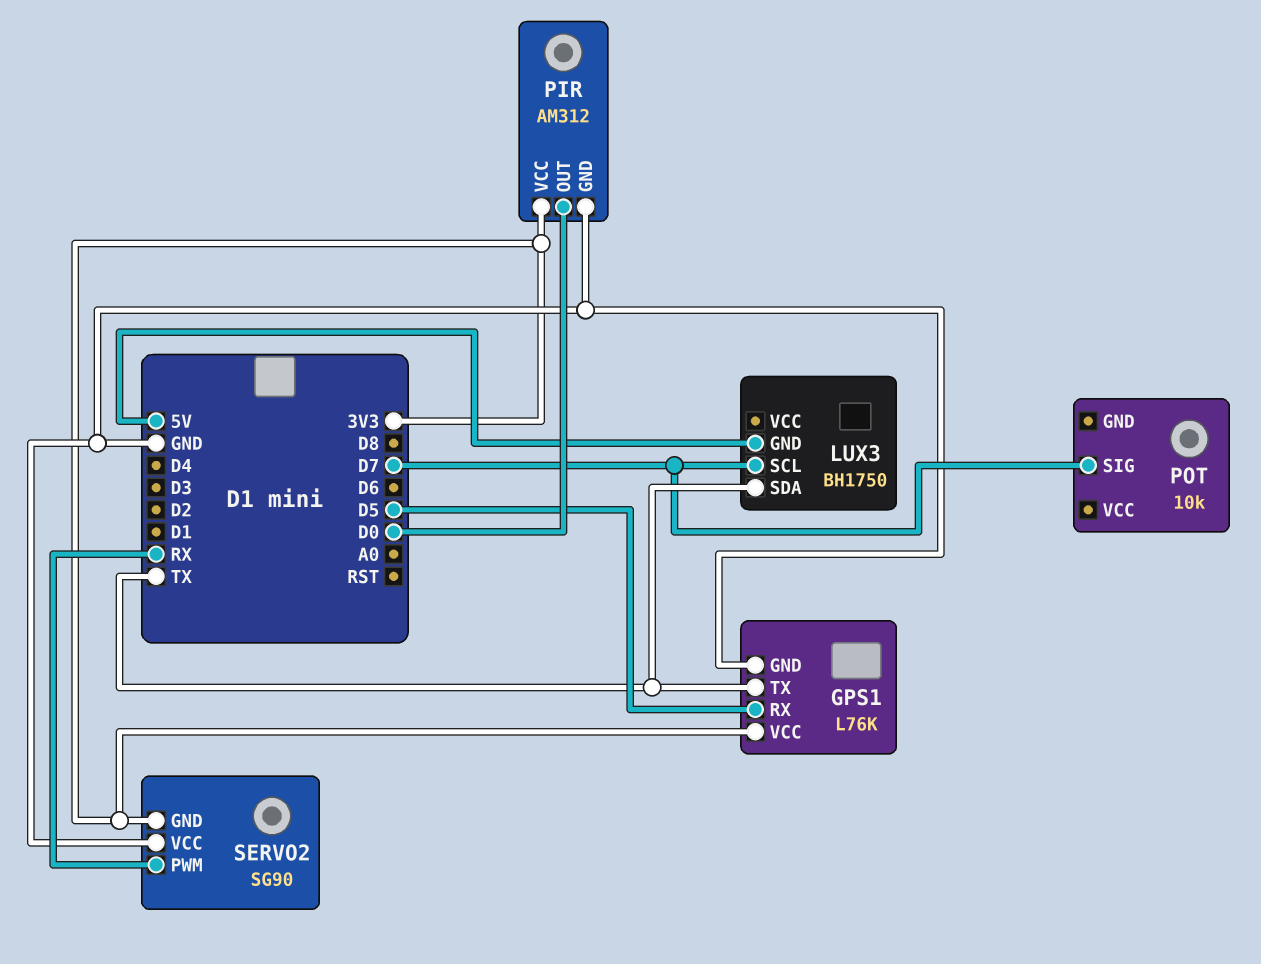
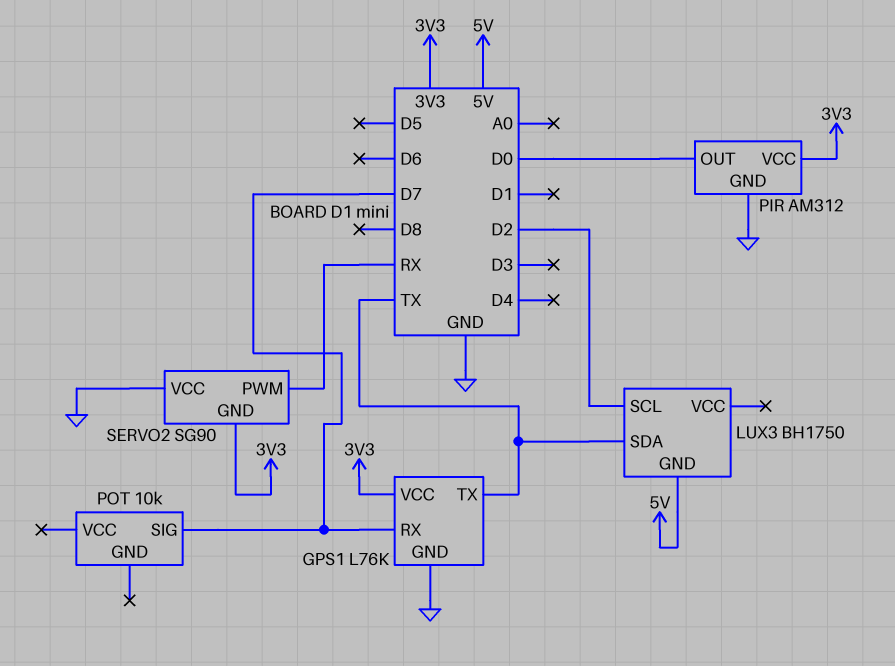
GPS1 pin RX: D5 -> D7
LUX3 pin SCL: D7 -> D2

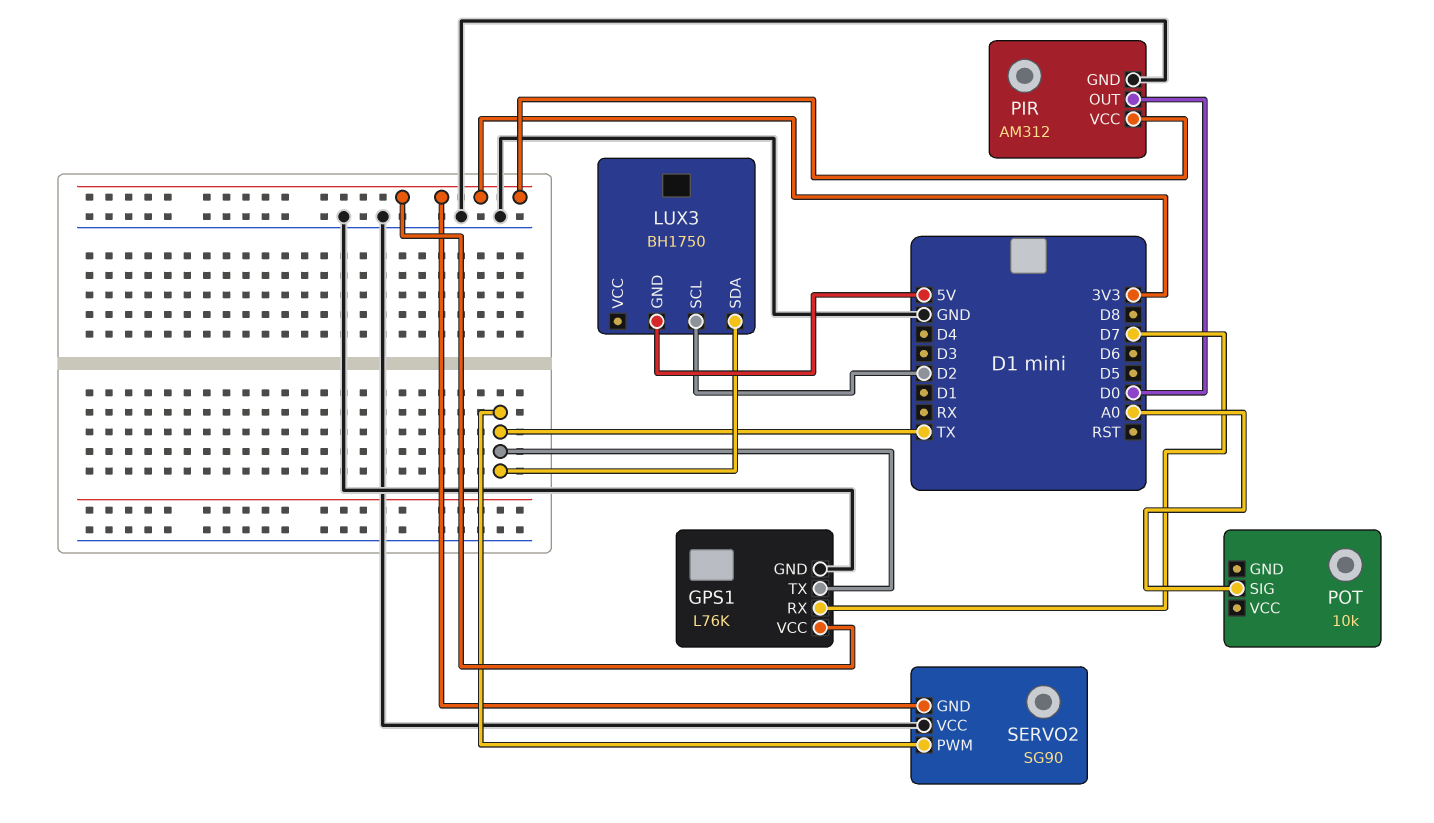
POT pin SIG: D7 -> A0
SERVO2 pin PWM: RX -> TX

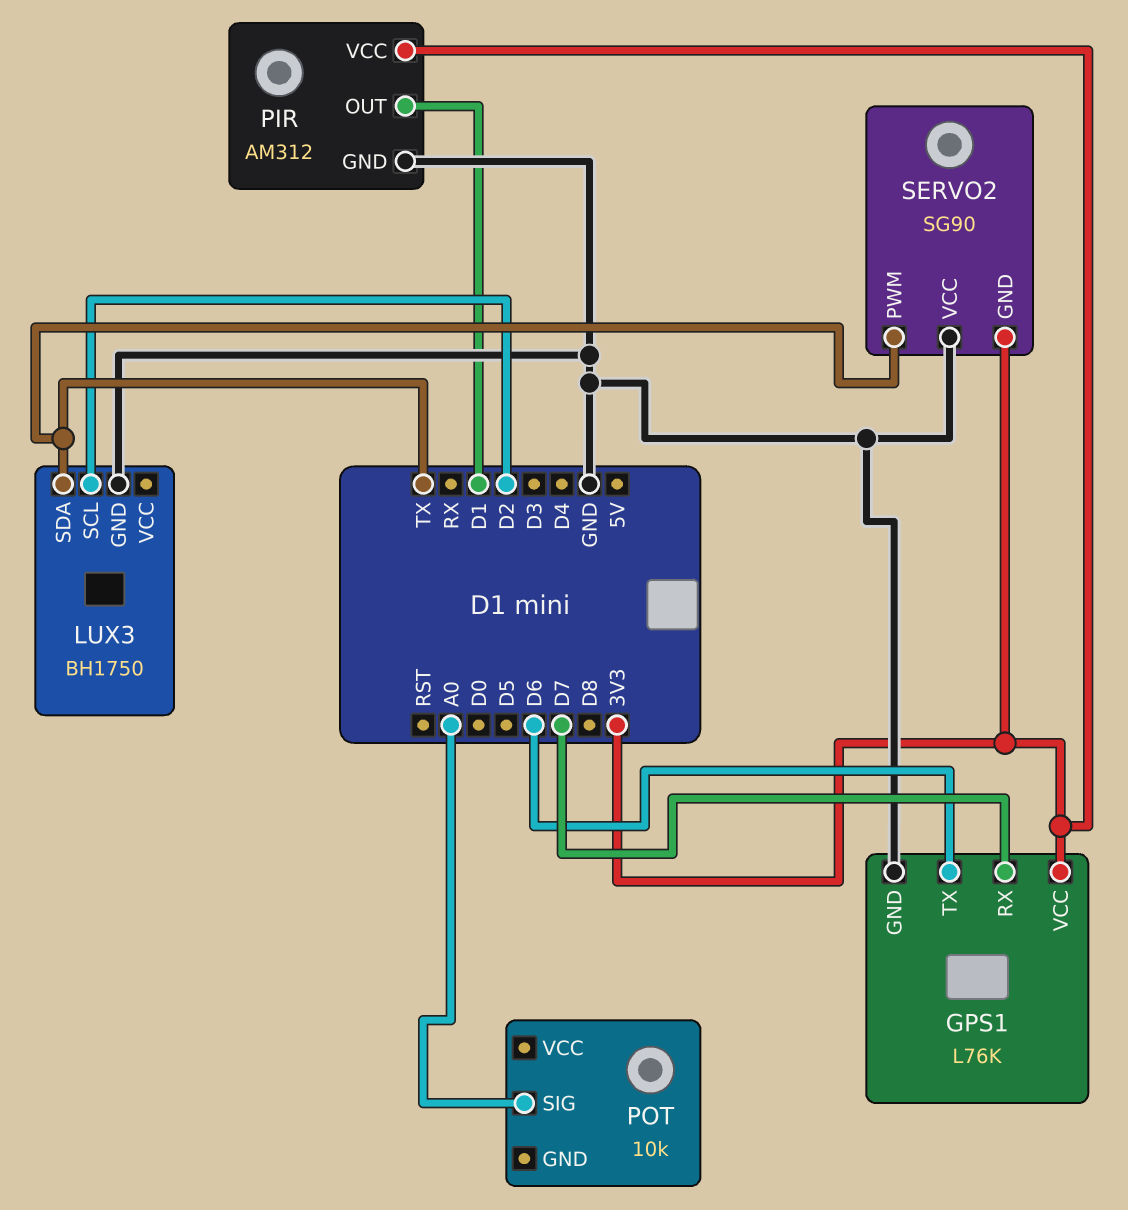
GPS1 pin TX: TX -> D6
LUX3 pin GND: 5V -> GND
PIR pin OUT: D0 -> D1

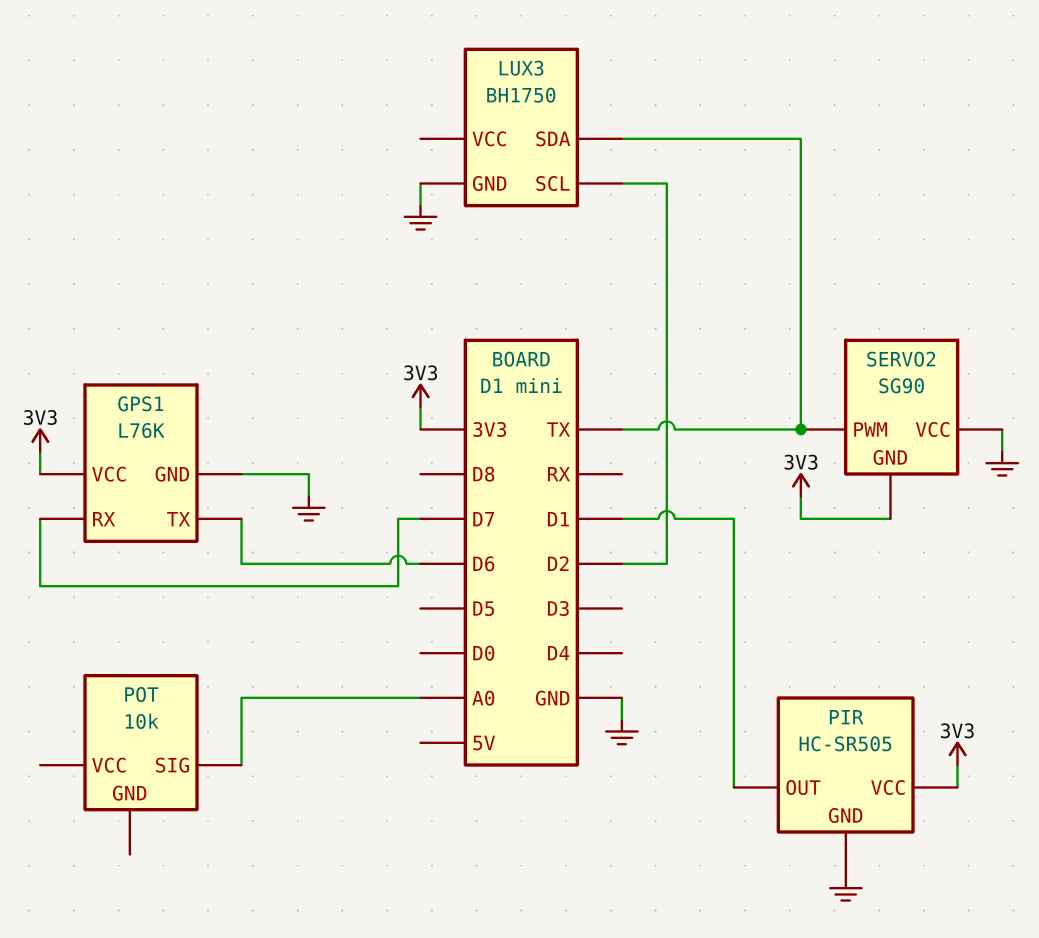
PIR: AM312 -> HC-SR505

